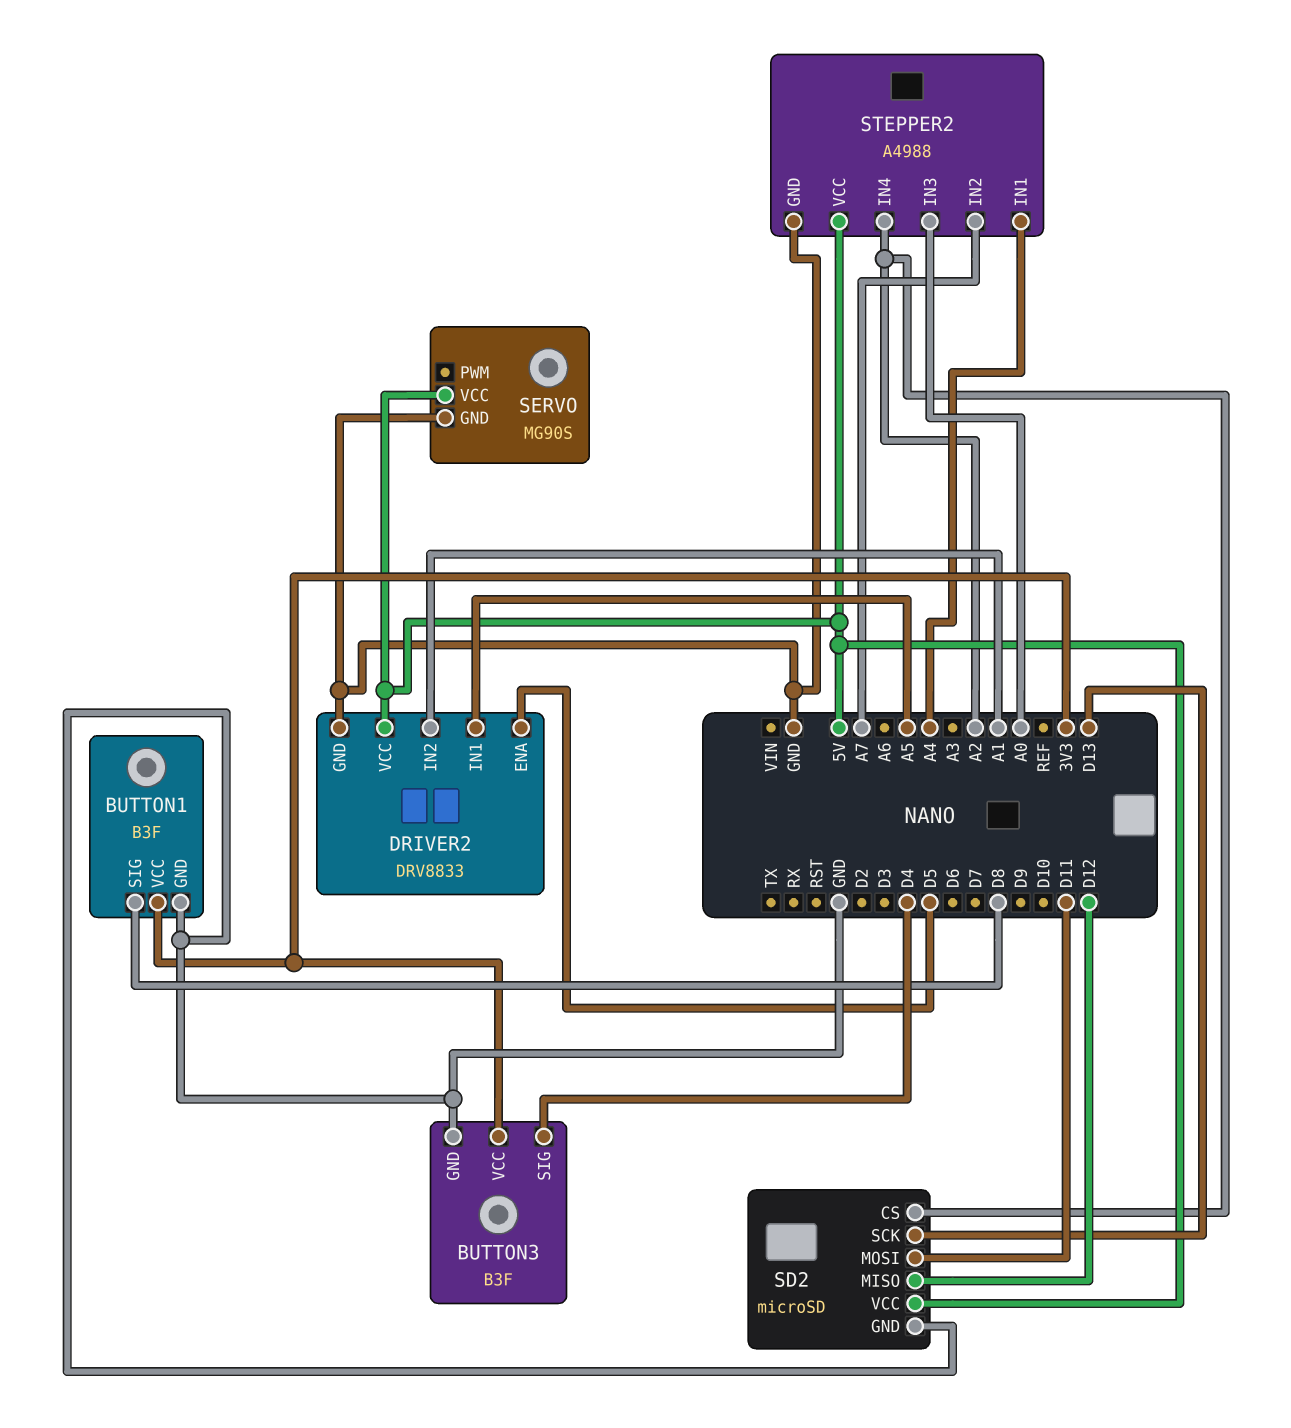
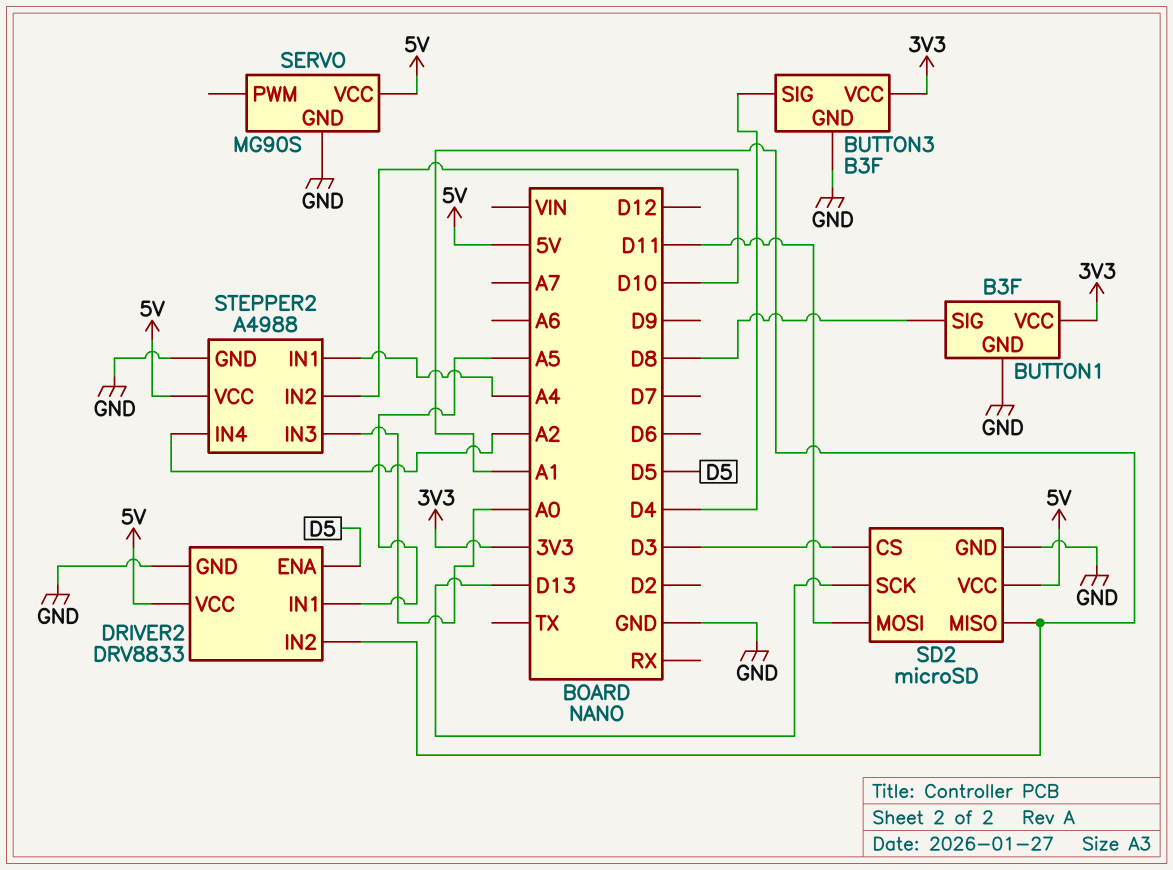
SD2 pin CS: A2 -> D3
SD2 pin MISO: D12 -> A1
STEPPER2 pin IN2: A7 -> D10

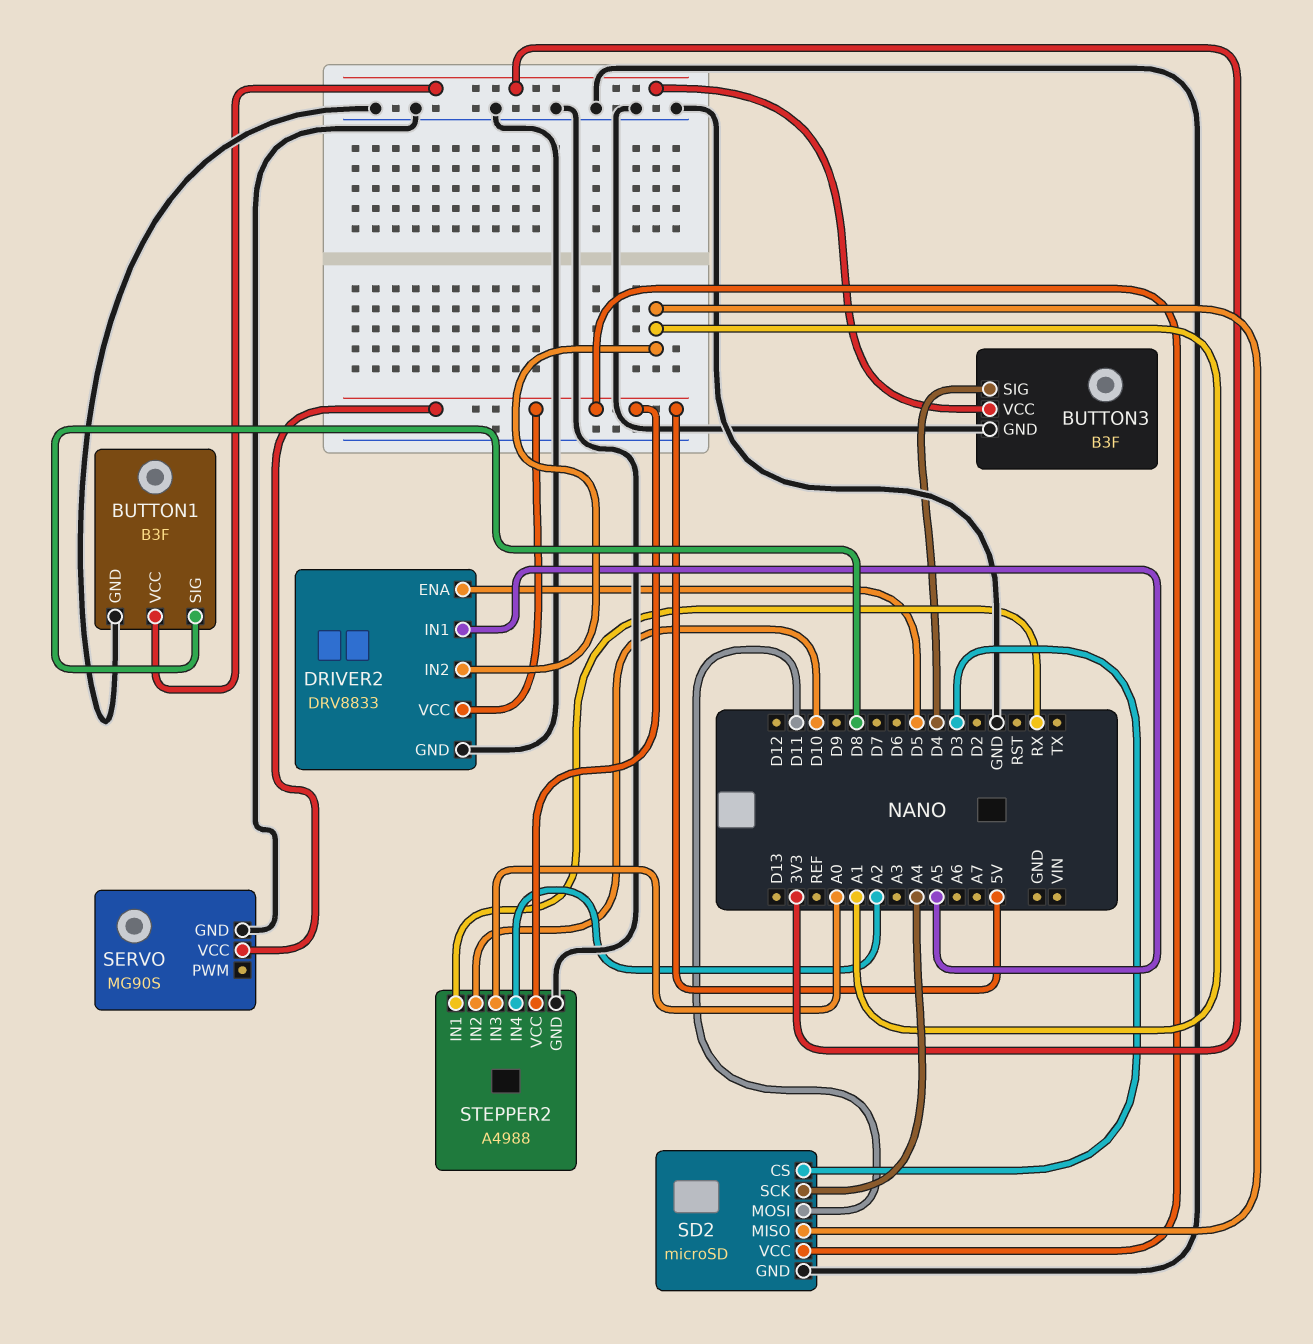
SD2 pin SCK: D13 -> A4
STEPPER2 pin IN1: A4 -> RX

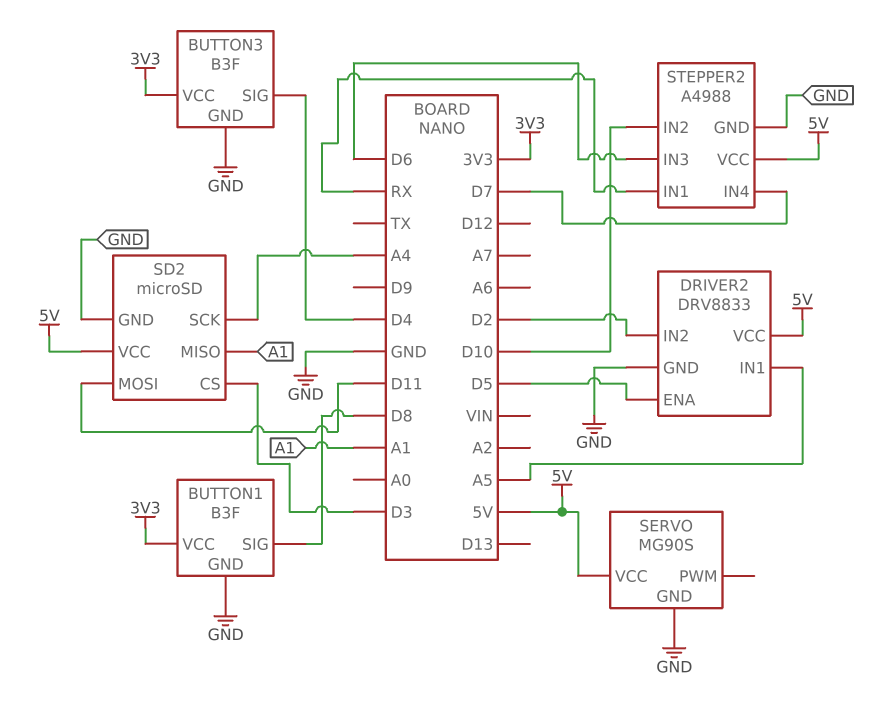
DRIVER2 pin IN2: A1 -> D2
STEPPER2 pin IN3: A0 -> D6
STEPPER2 pin IN4: A2 -> D7

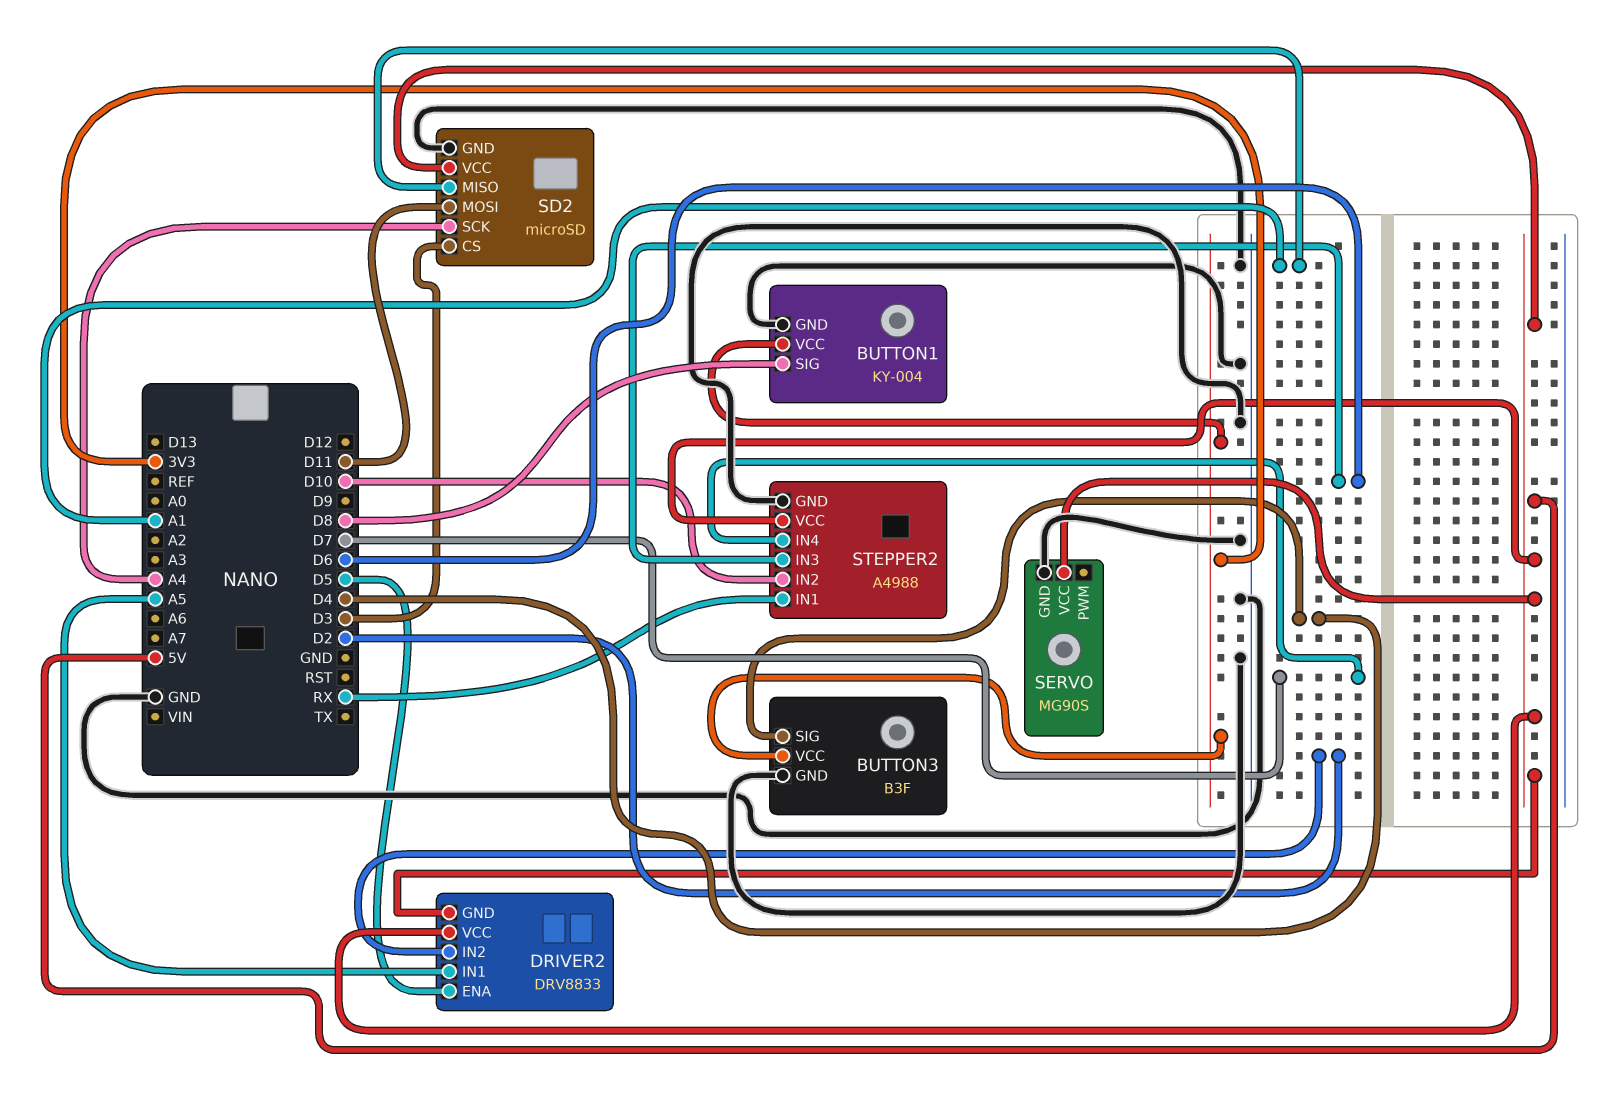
BUTTON1: B3F -> KY-004
DRIVER2 pin GND: GND -> 5V

